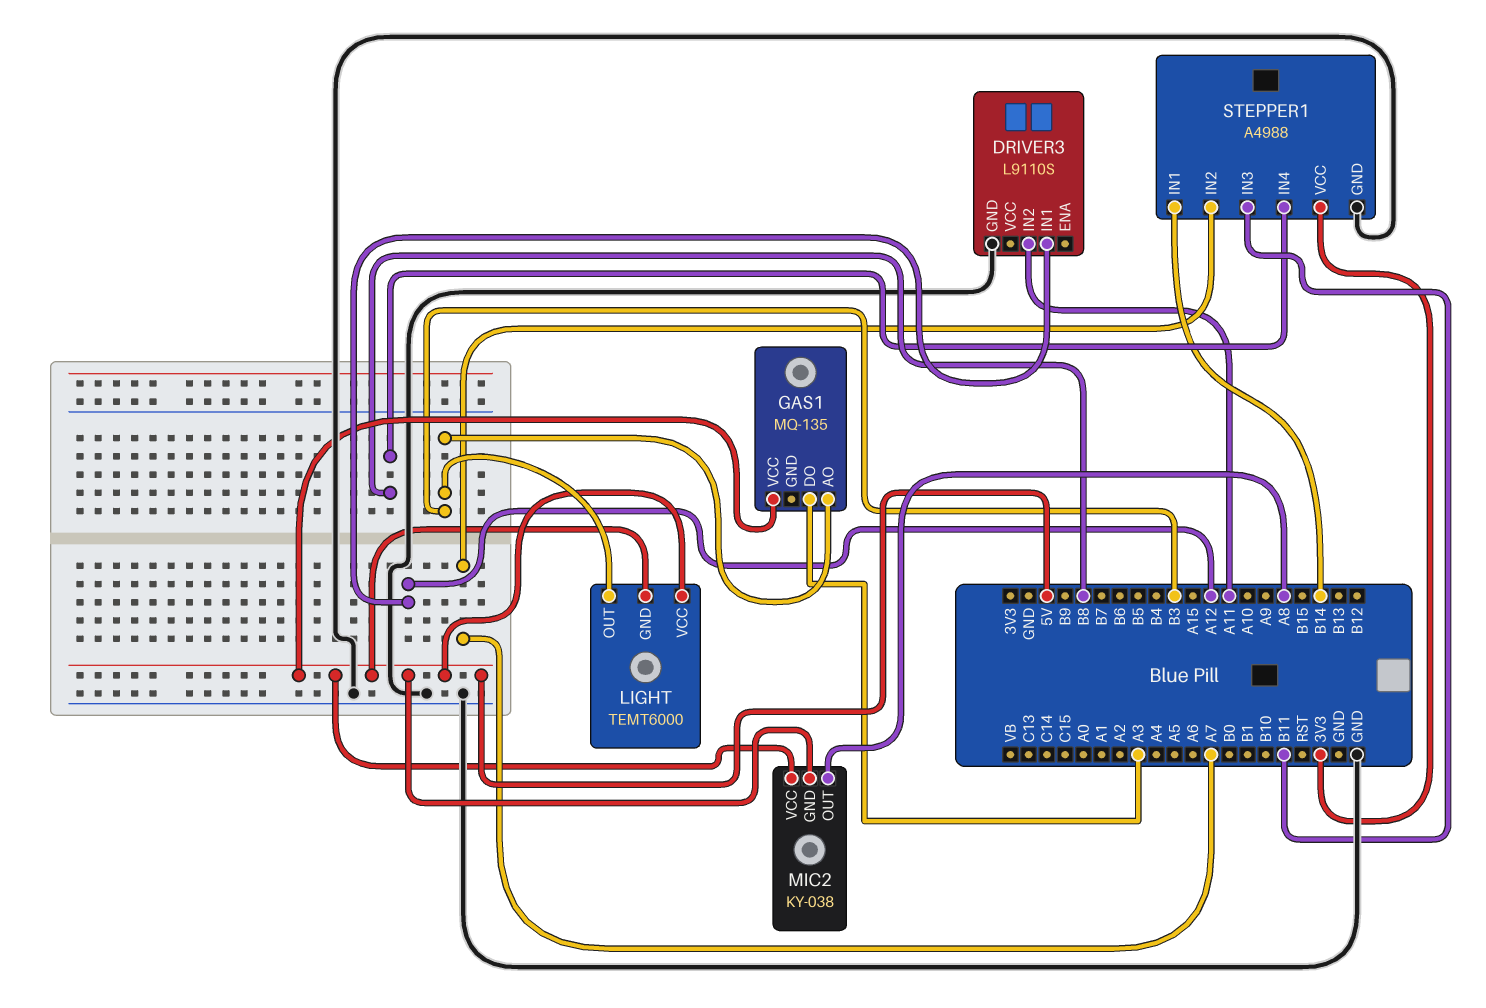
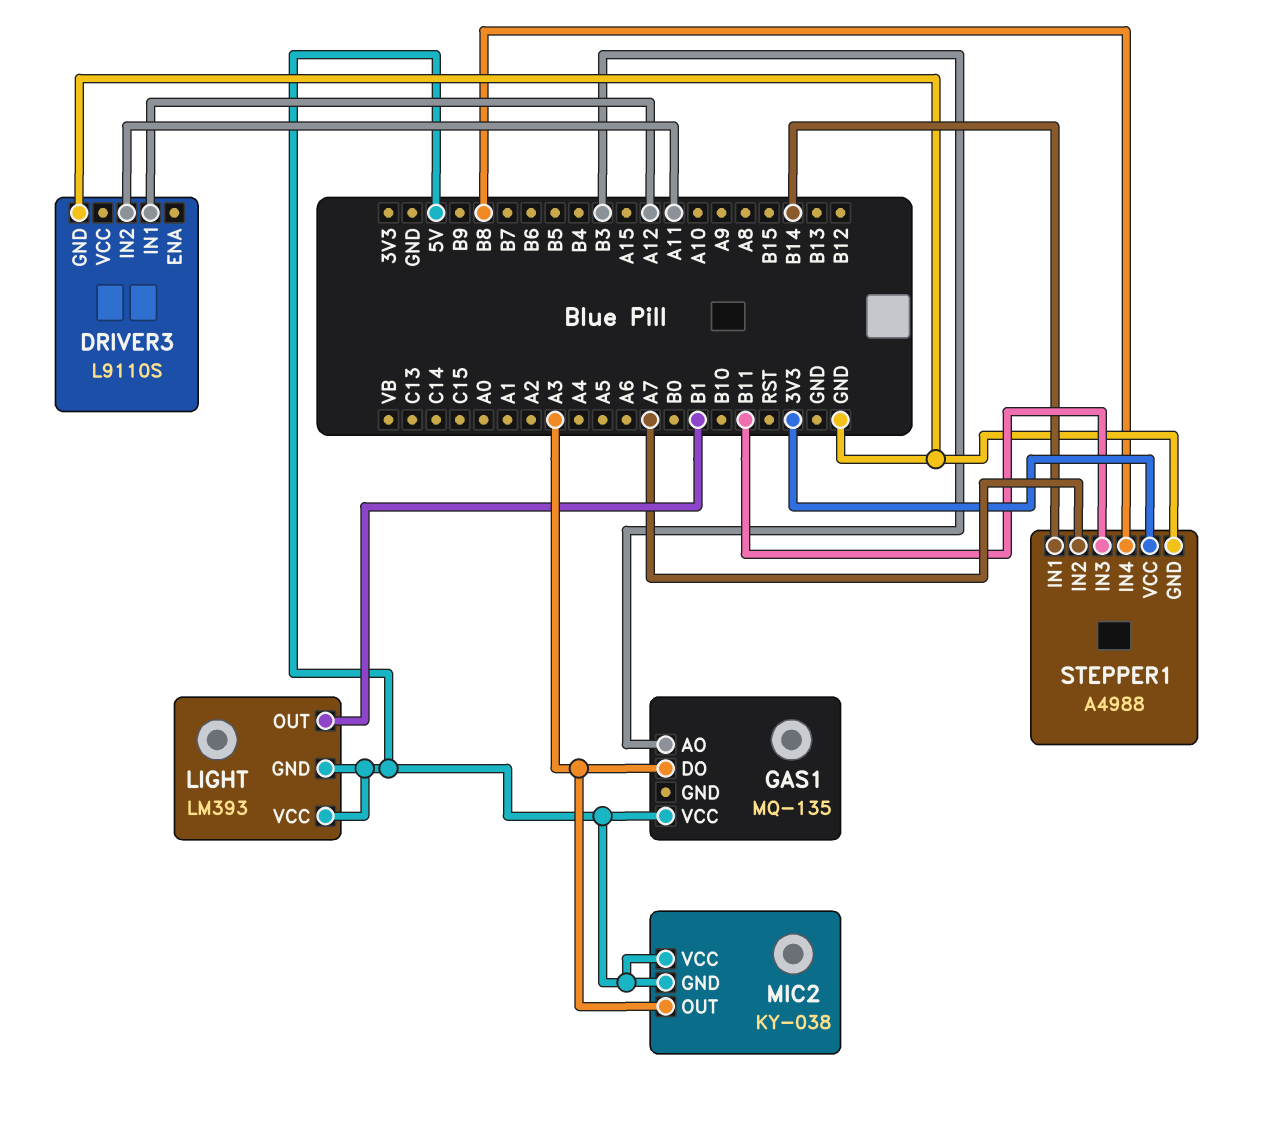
LIGHT: TEMT6000 -> LM393
LIGHT pin OUT: B3 -> B1
MIC2 pin OUT: A8 -> A3

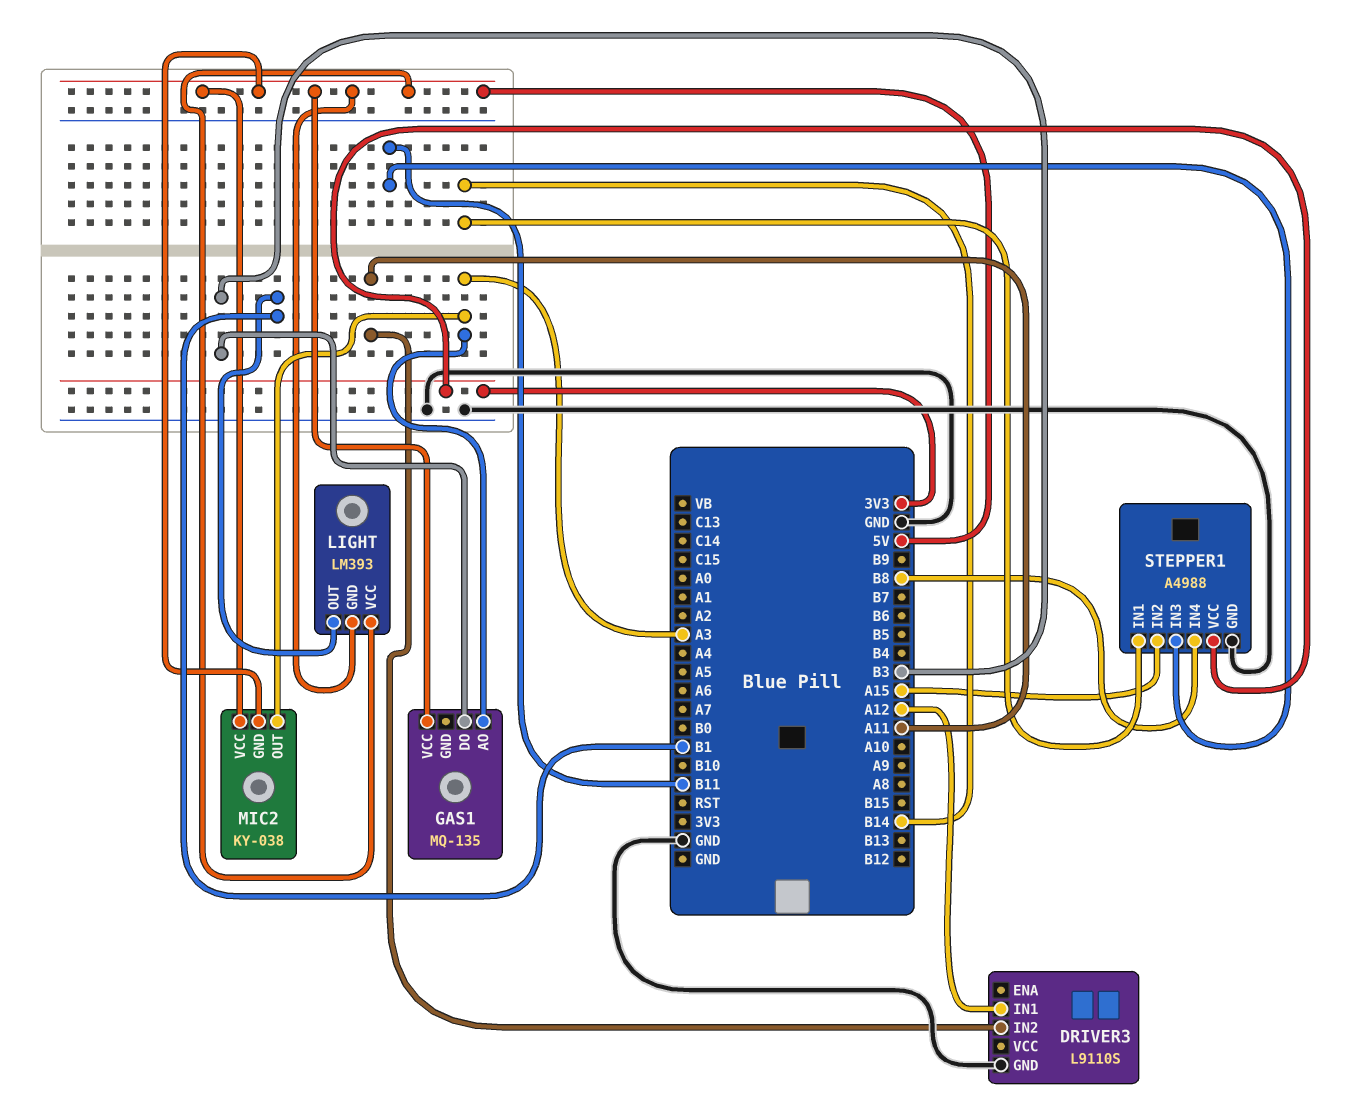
GAS1 pin AO: B3 -> A3
GAS1 pin DO: A3 -> B3
STEPPER1 pin IN2: A7 -> A15

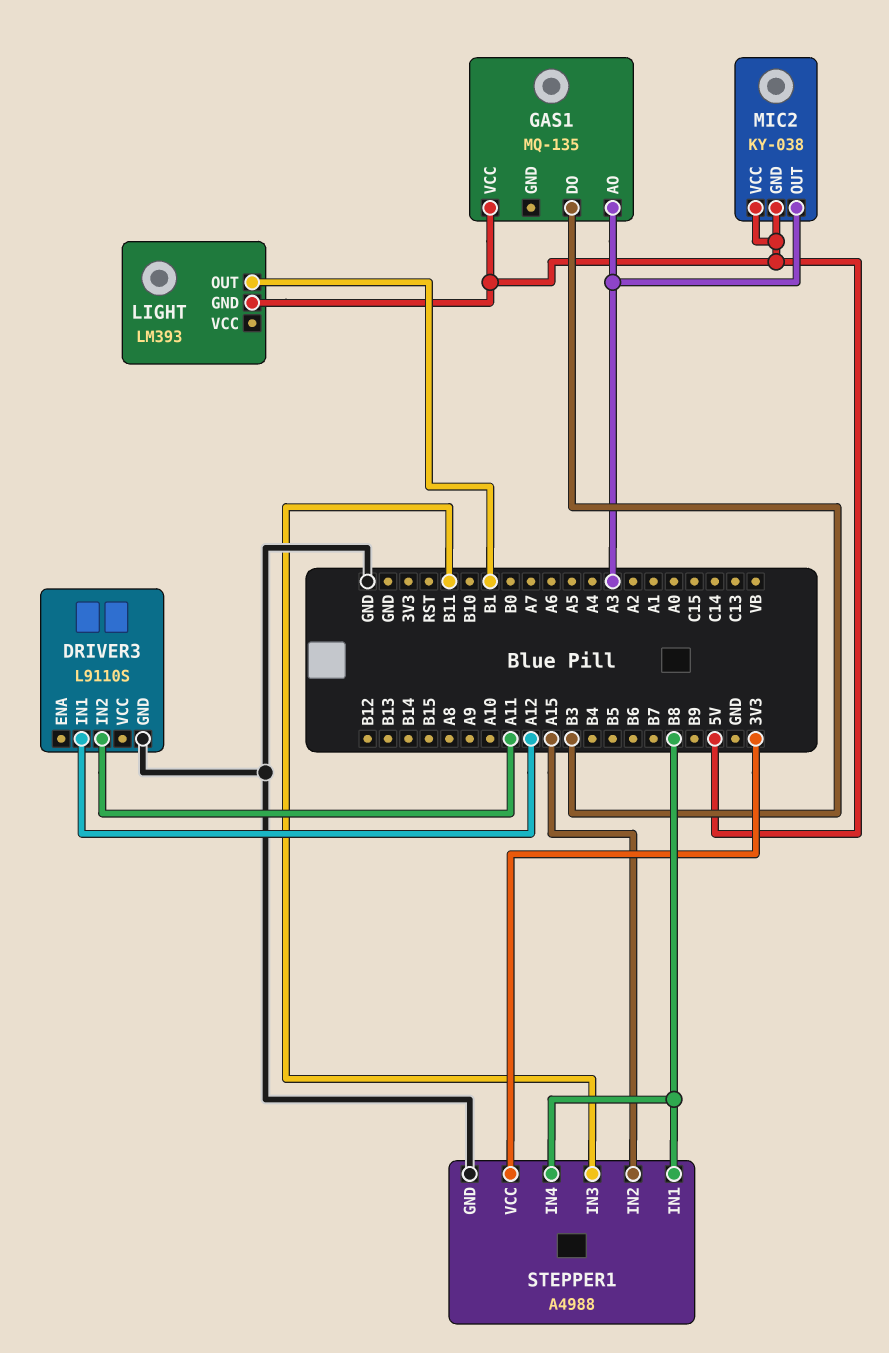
LIGHT pin VCC: 5V -> none
STEPPER1 pin IN1: B14 -> B8

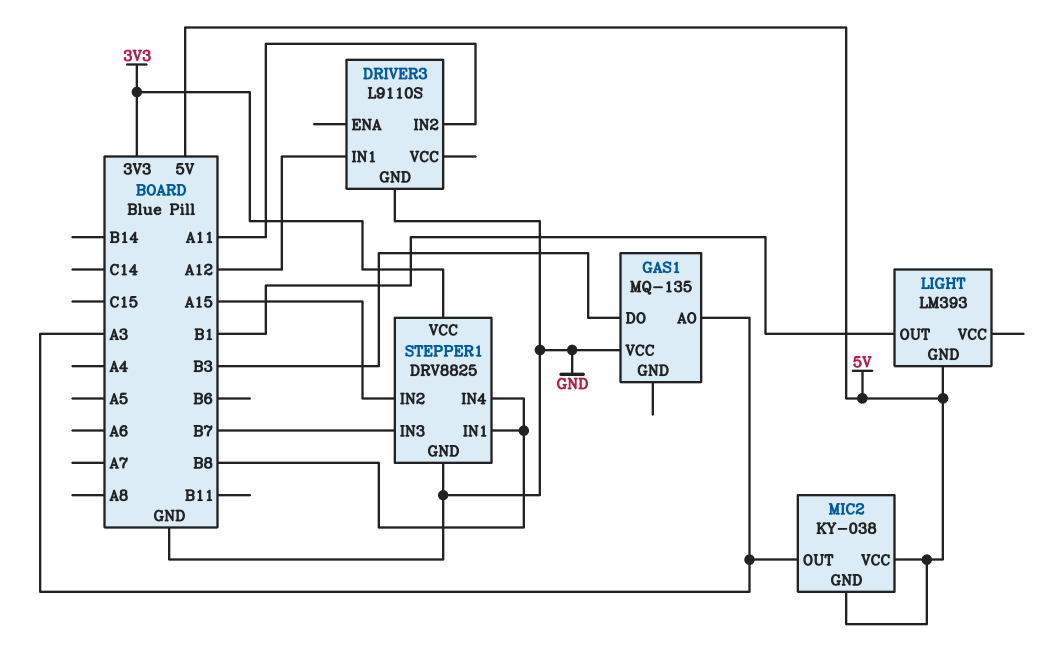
GAS1 pin VCC: 5V -> GND
STEPPER1: A4988 -> DRV8825
STEPPER1 pin IN3: B11 -> B7

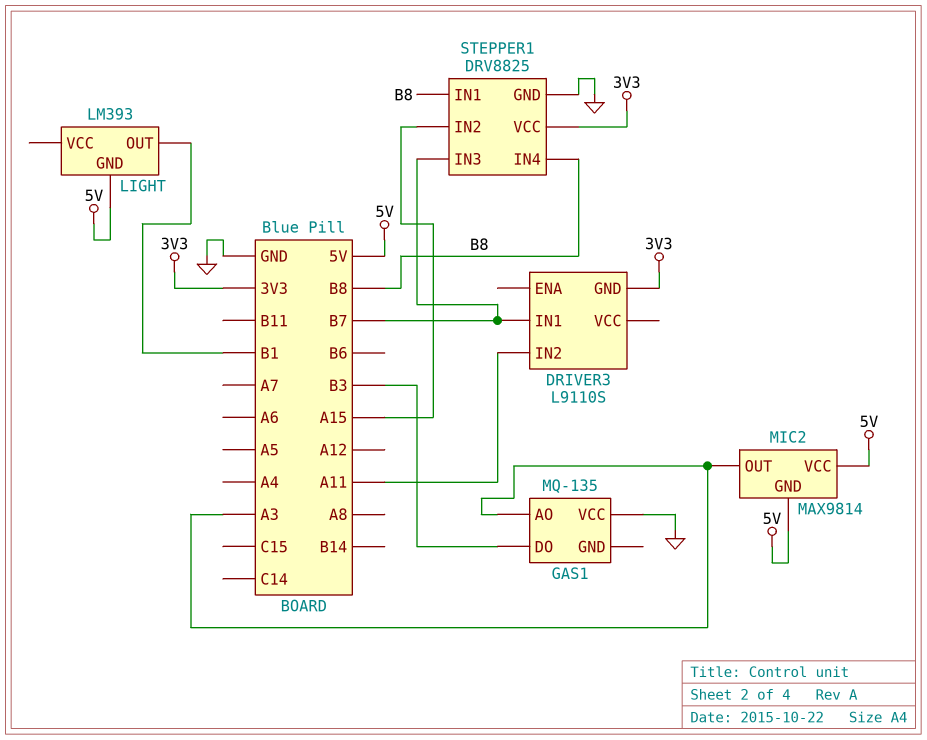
DRIVER3 pin GND: GND -> 3V3
DRIVER3 pin IN1: A12 -> B7
MIC2: KY-038 -> MAX9814

